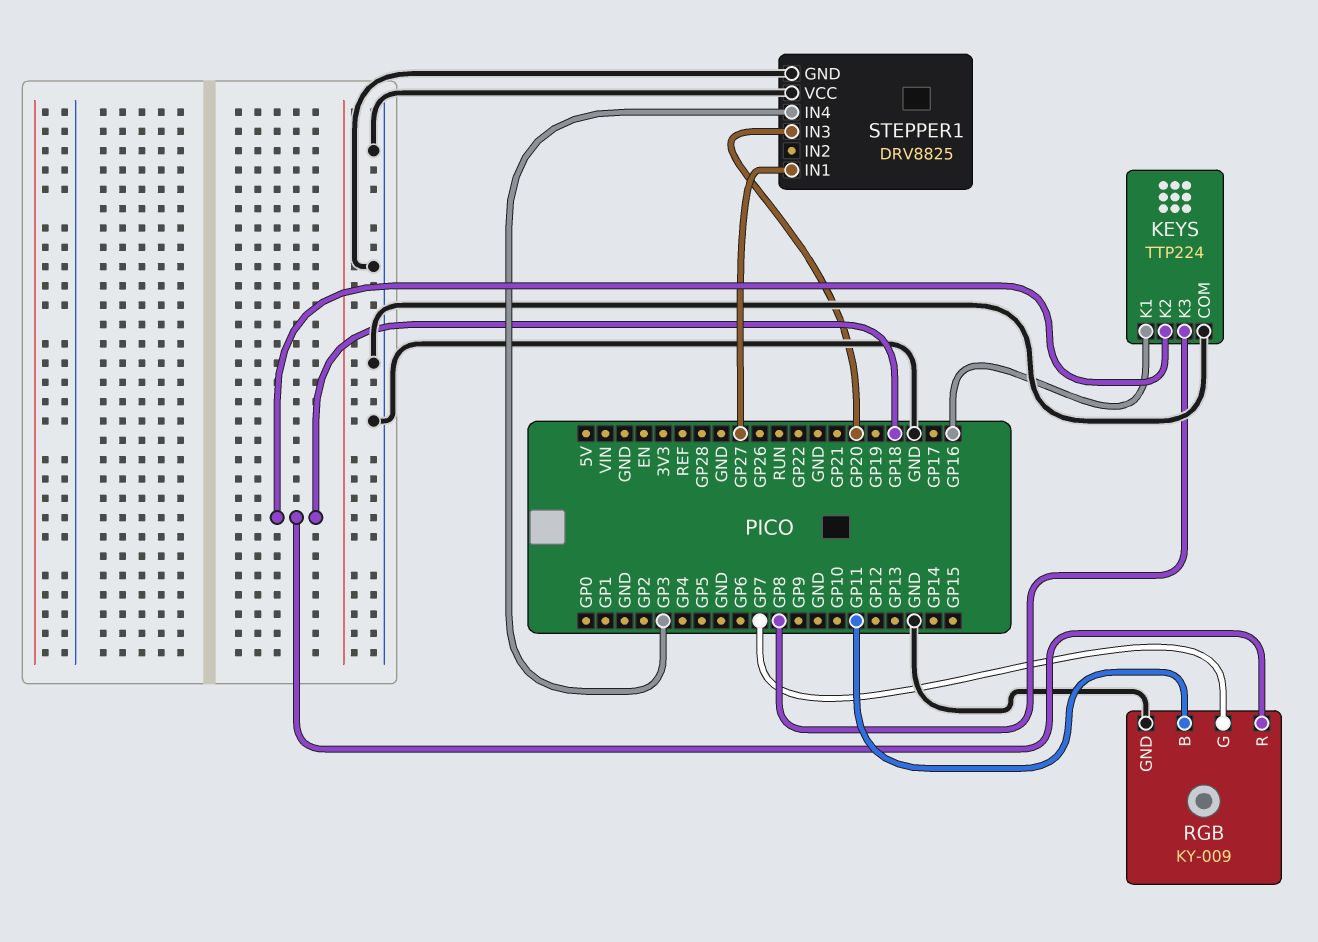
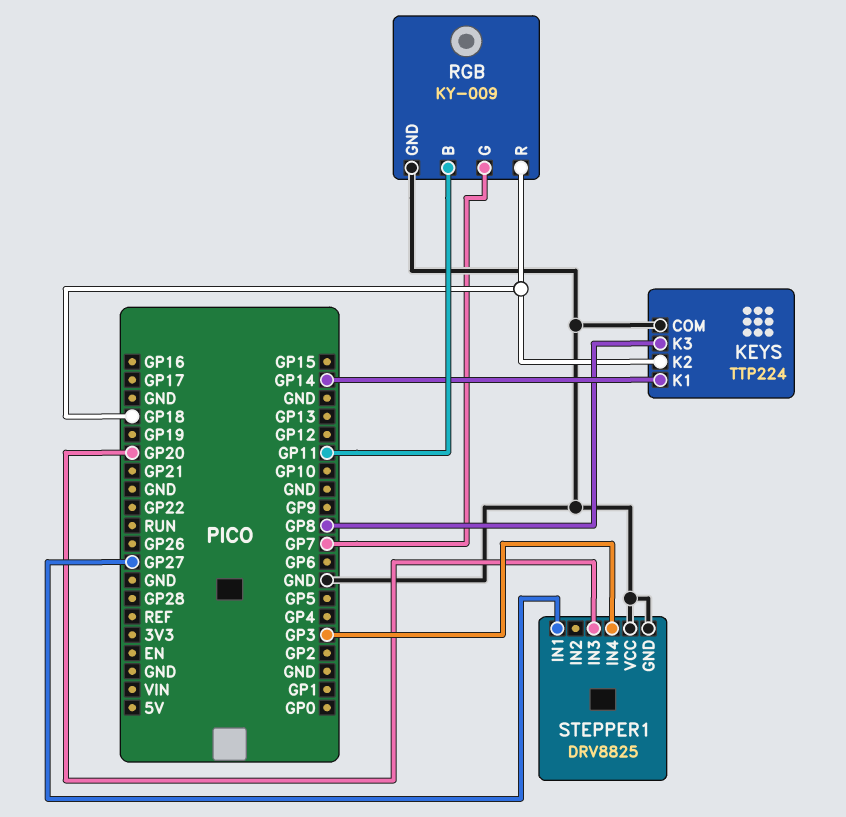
KEYS pin K1: GP16 -> GP14

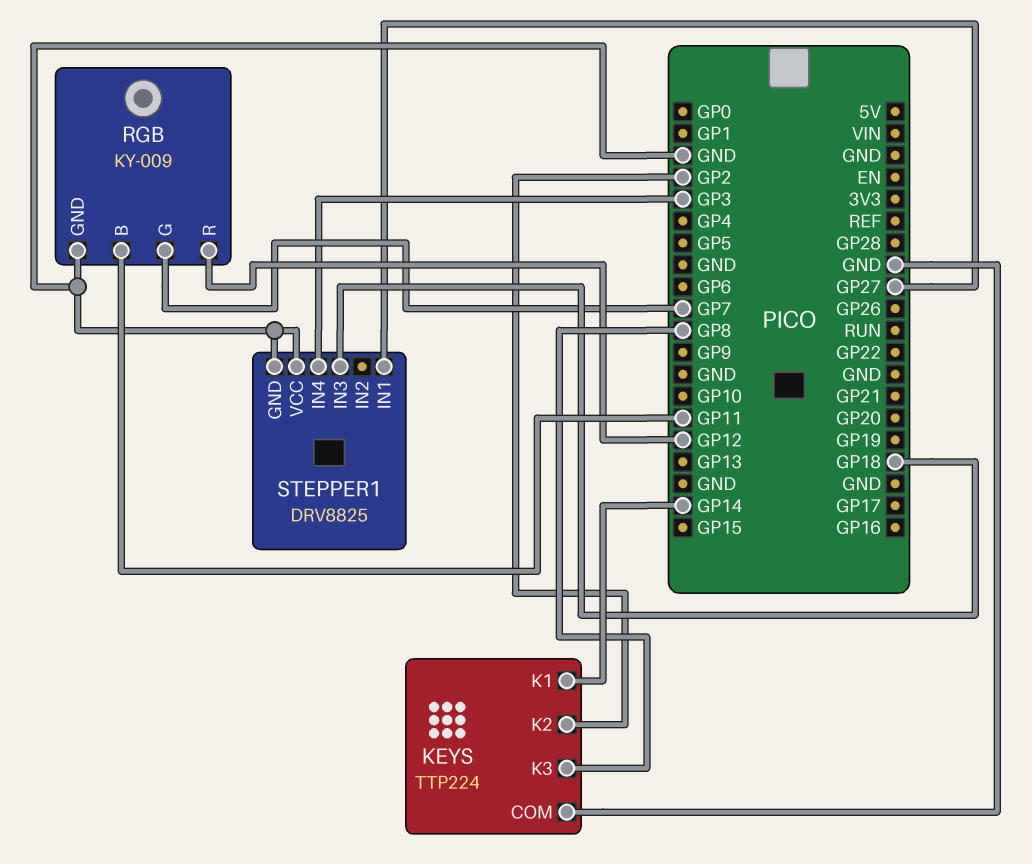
KEYS pin K2: GP18 -> GP2
RGB pin R: GP18 -> GP12
STEPPER1 pin IN3: GP20 -> GP18

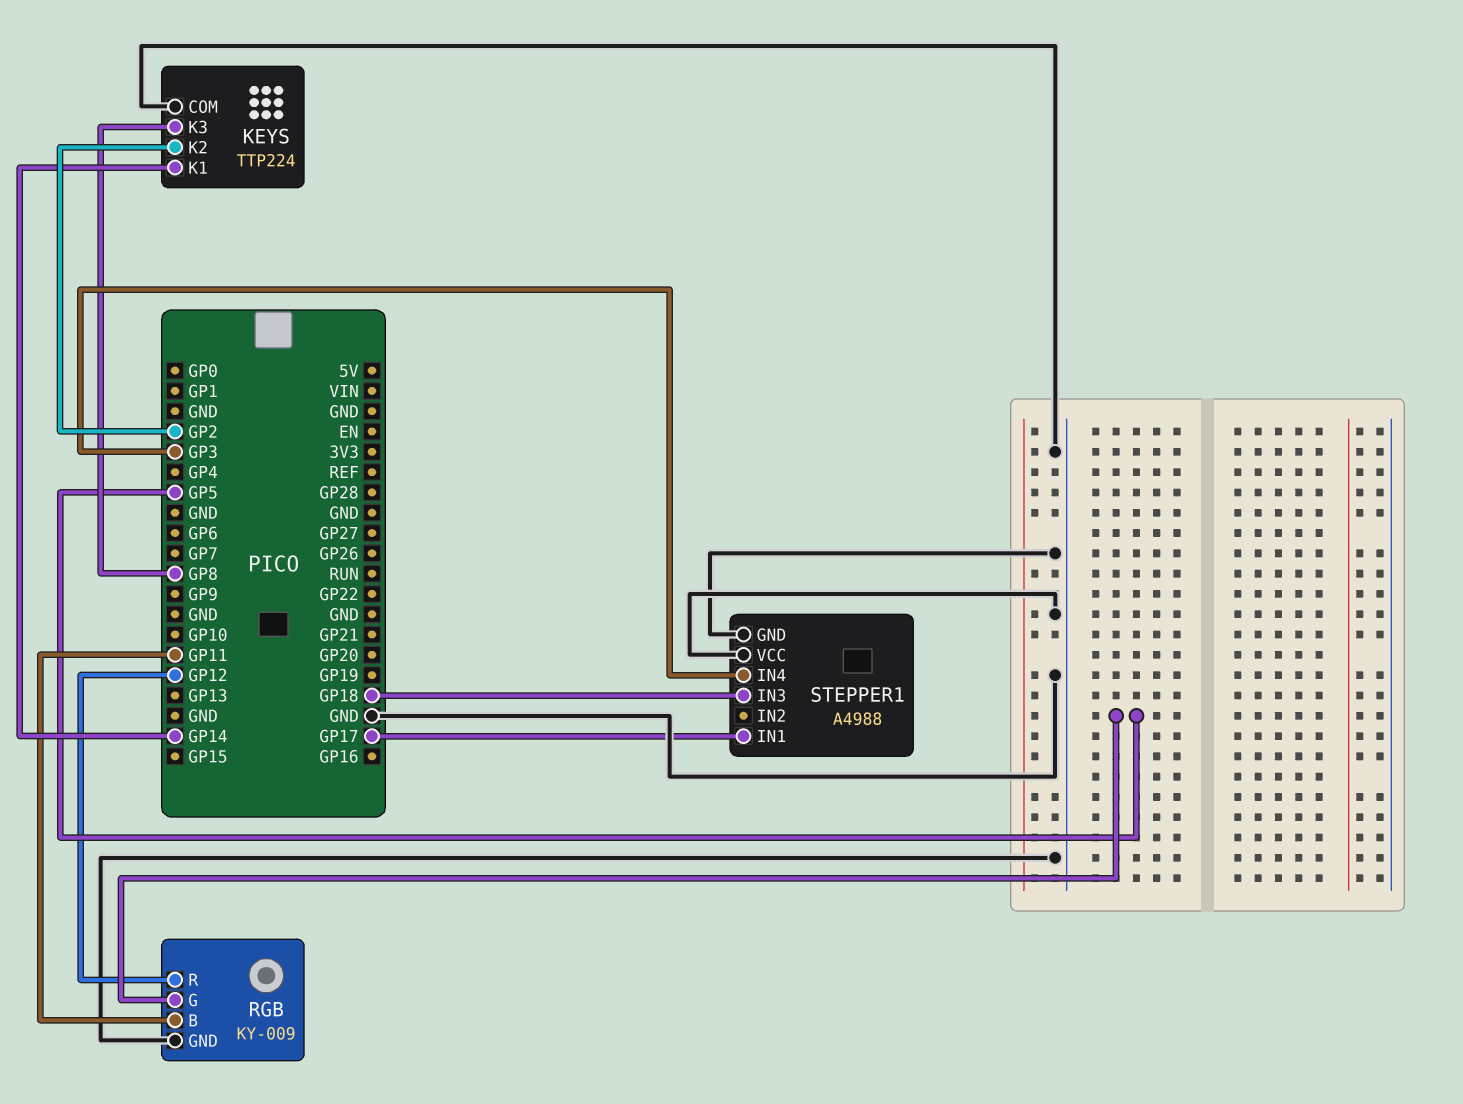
RGB pin G: GP7 -> GP5
STEPPER1: DRV8825 -> A4988
STEPPER1 pin IN1: GP27 -> GP17

